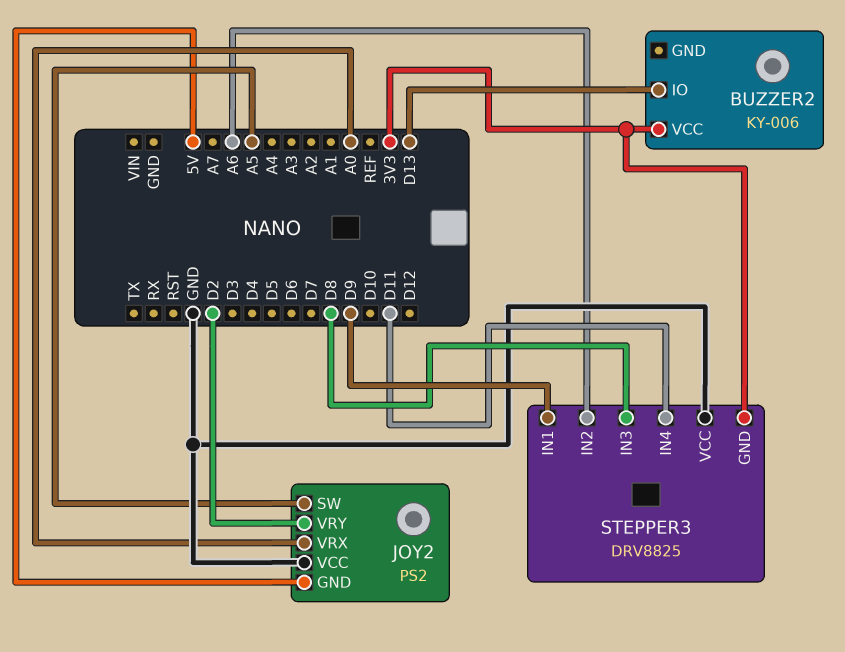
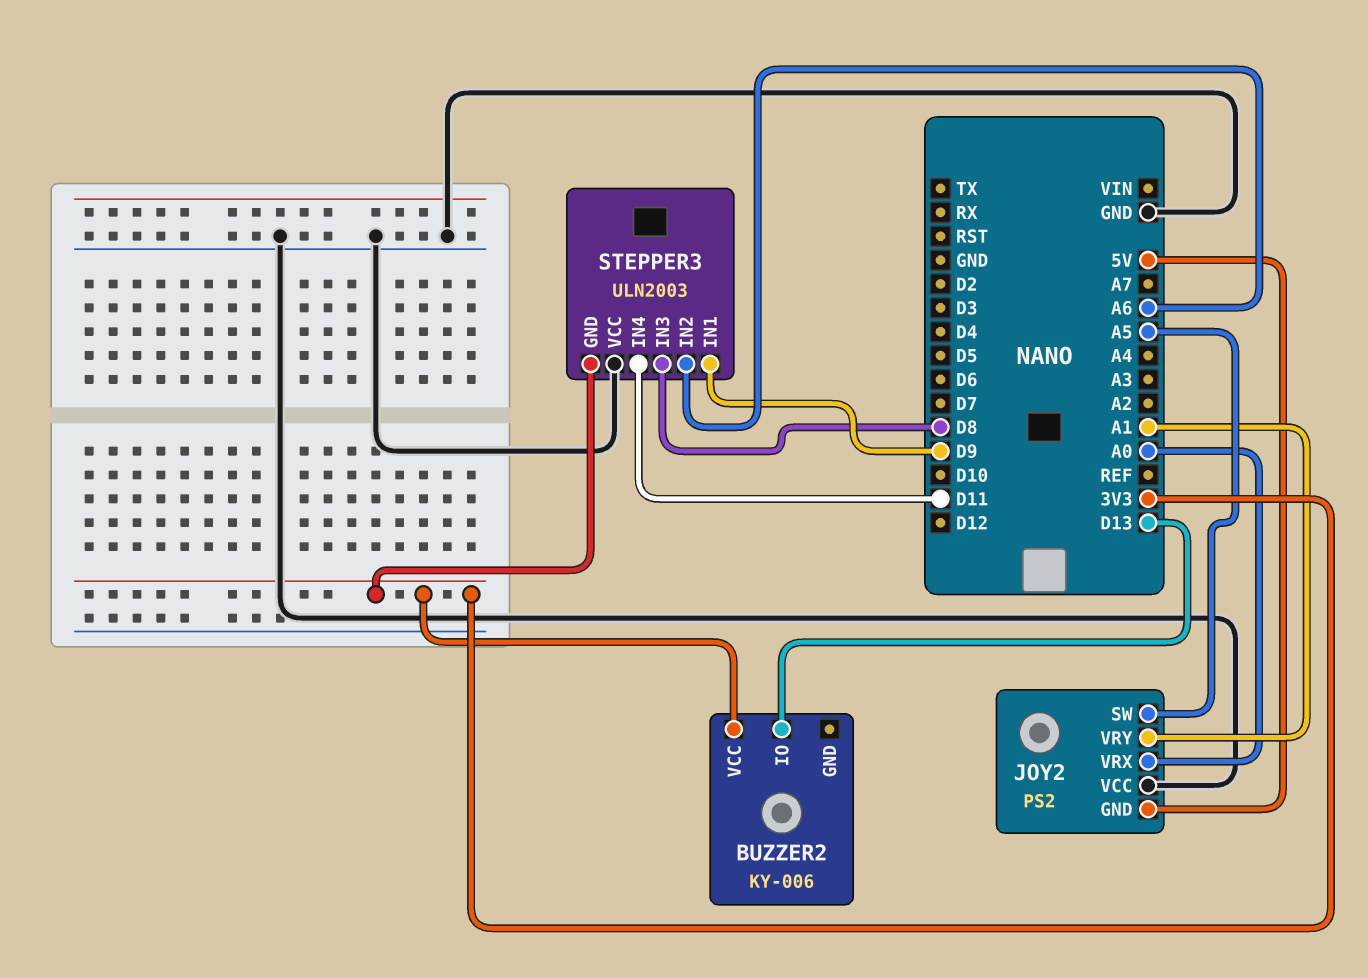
JOY2 pin VRY: D2 -> A1
STEPPER3: DRV8825 -> ULN2003

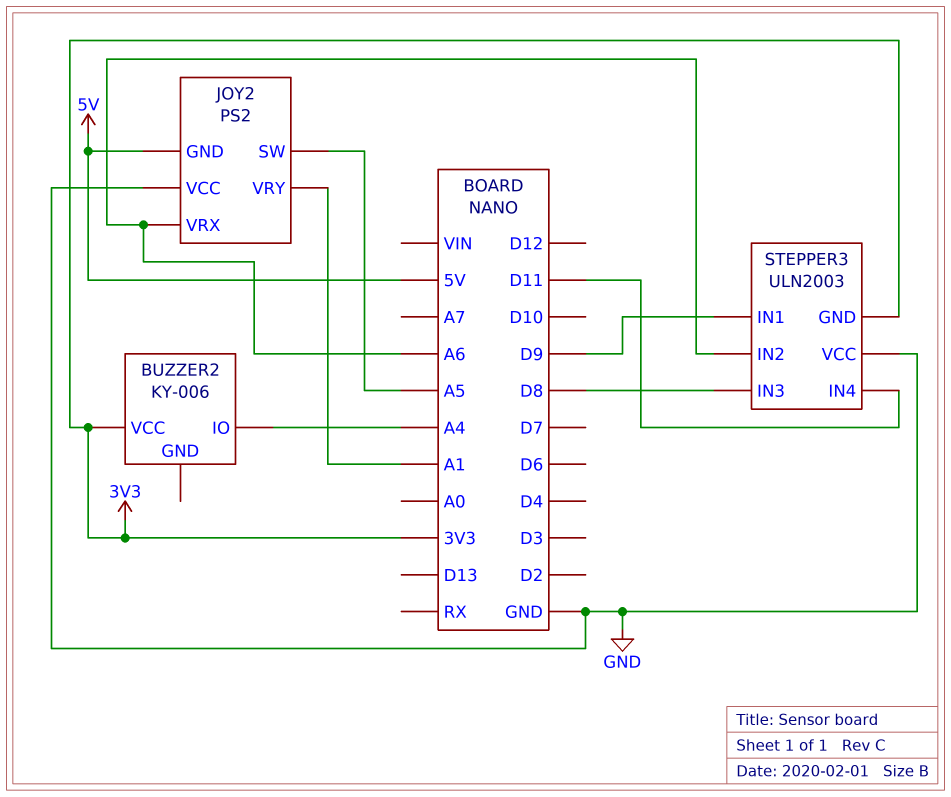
BUZZER2 pin IO: D13 -> A4
JOY2 pin VRX: A0 -> A6

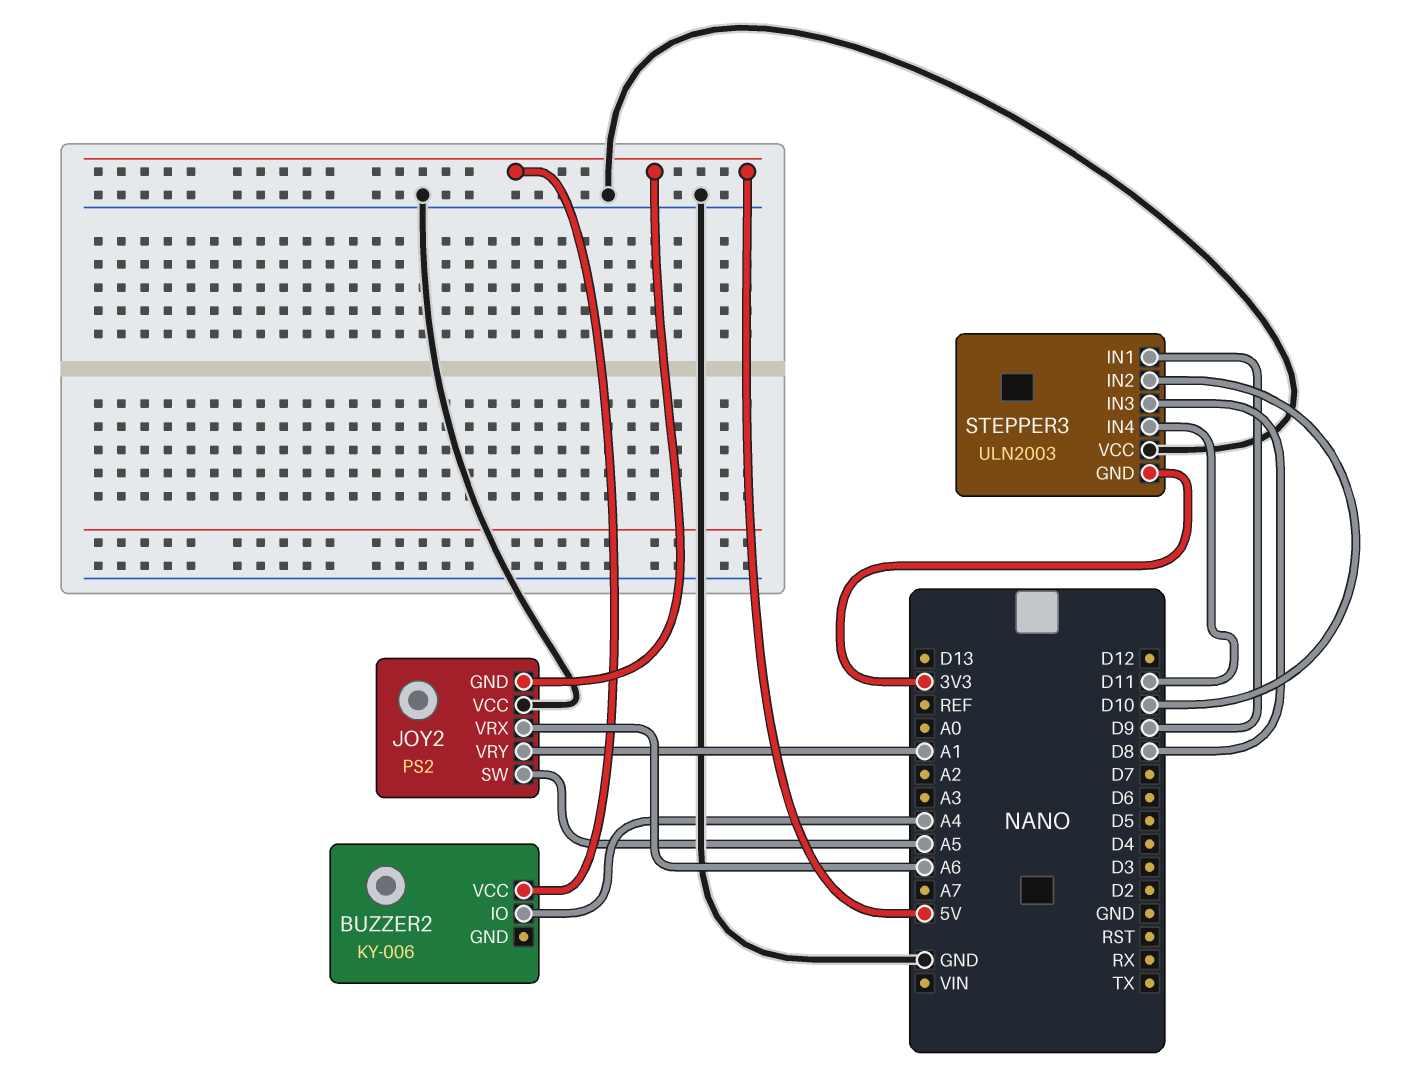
BUZZER2 pin VCC: 3V3 -> 5V
STEPPER3 pin IN2: A6 -> D10

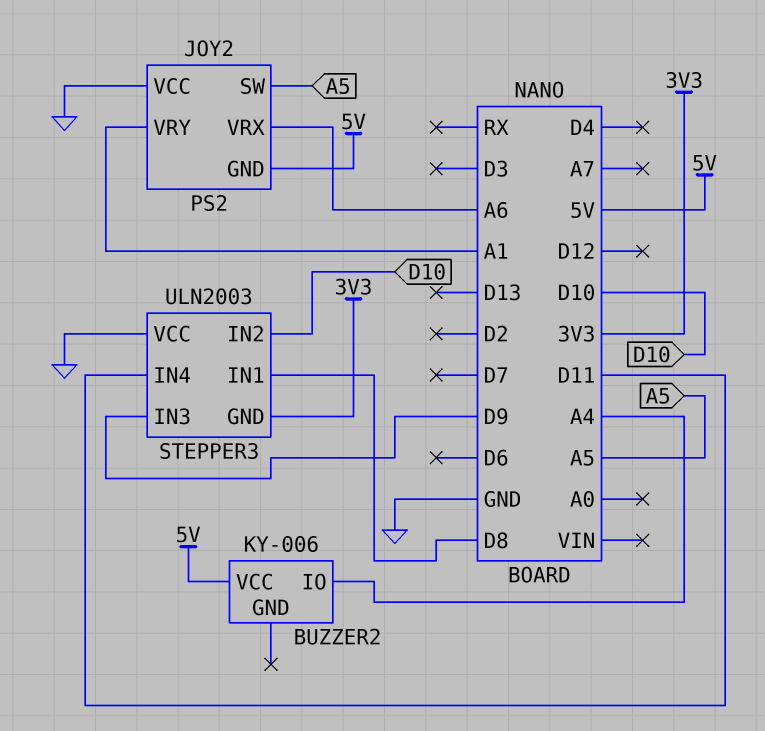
STEPPER3 pin IN1: D9 -> D8
STEPPER3 pin IN3: D8 -> D9

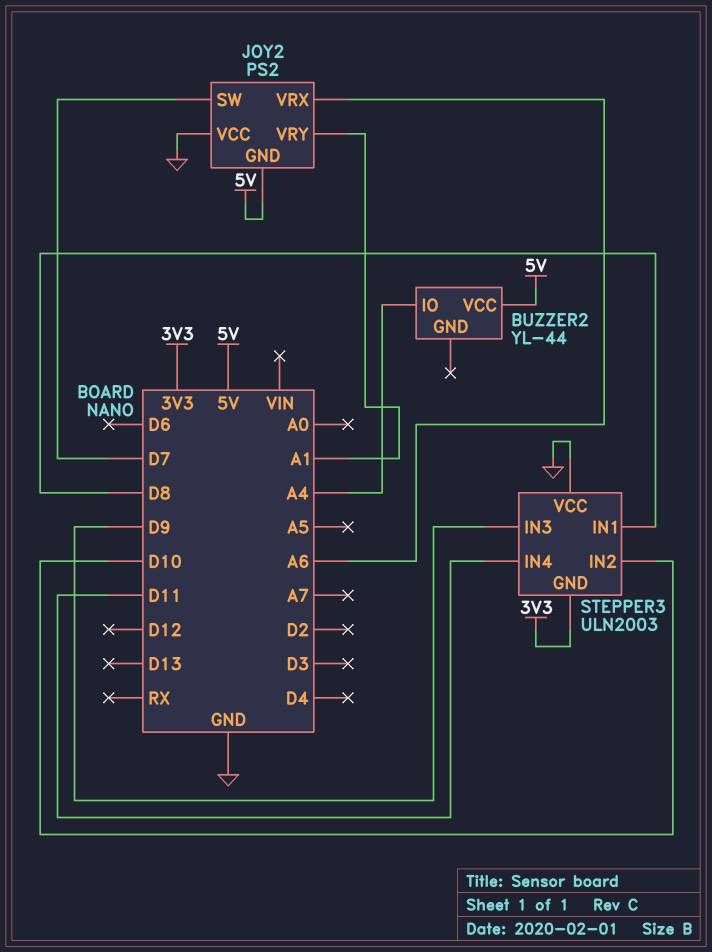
BUZZER2: KY-006 -> YL-44
JOY2 pin SW: A5 -> D7

